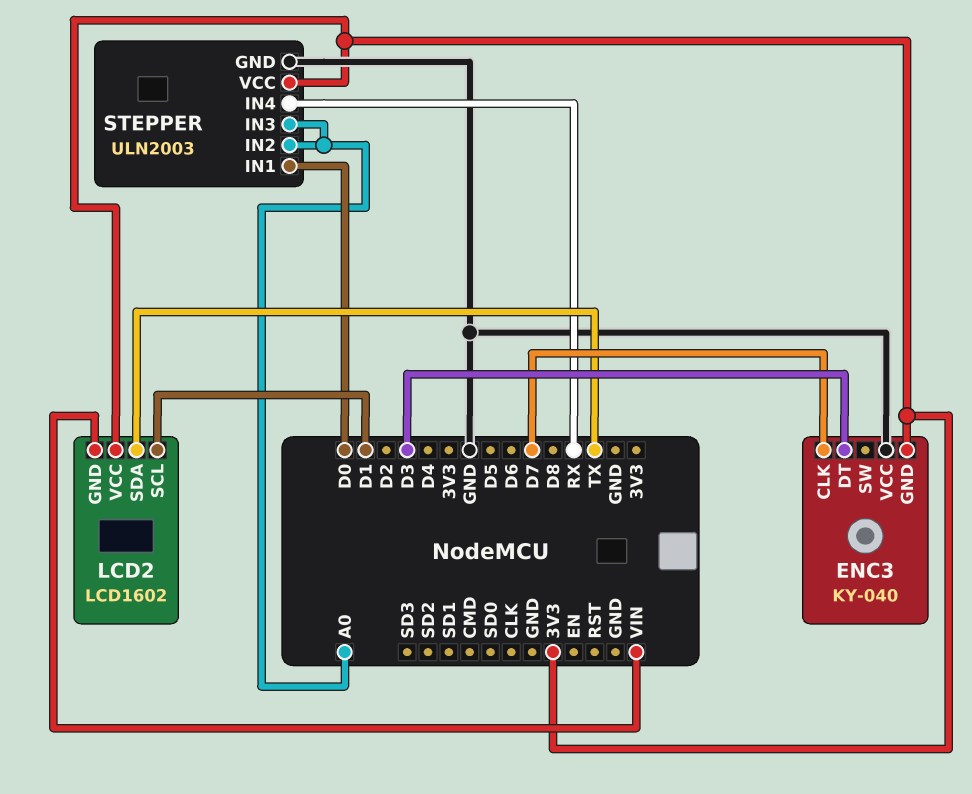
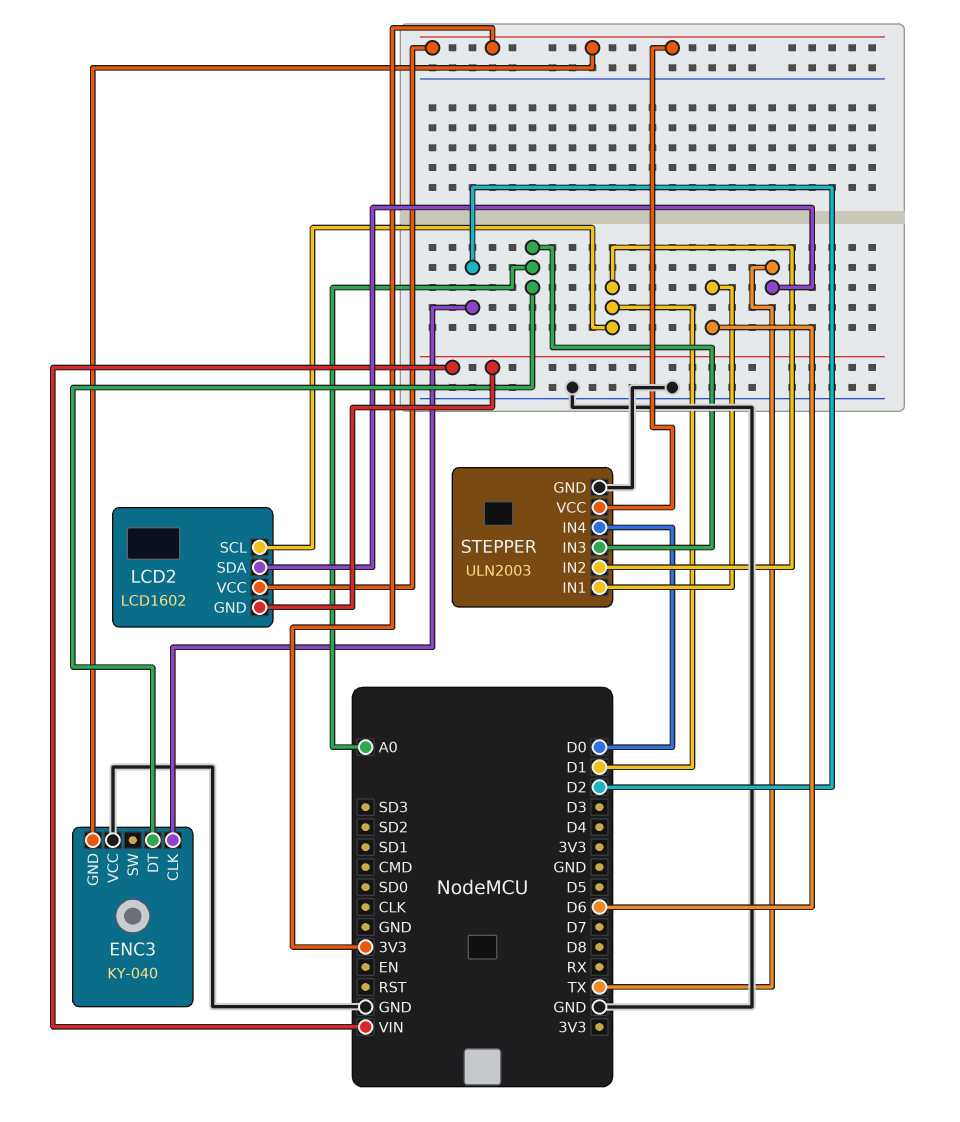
ENC3 pin CLK: D7 -> D2
ENC3 pin DT: D3 -> A0
STEPPER pin IN1: D0 -> D6
STEPPER pin IN2: A0 -> D1
STEPPER pin IN4: RX -> D0

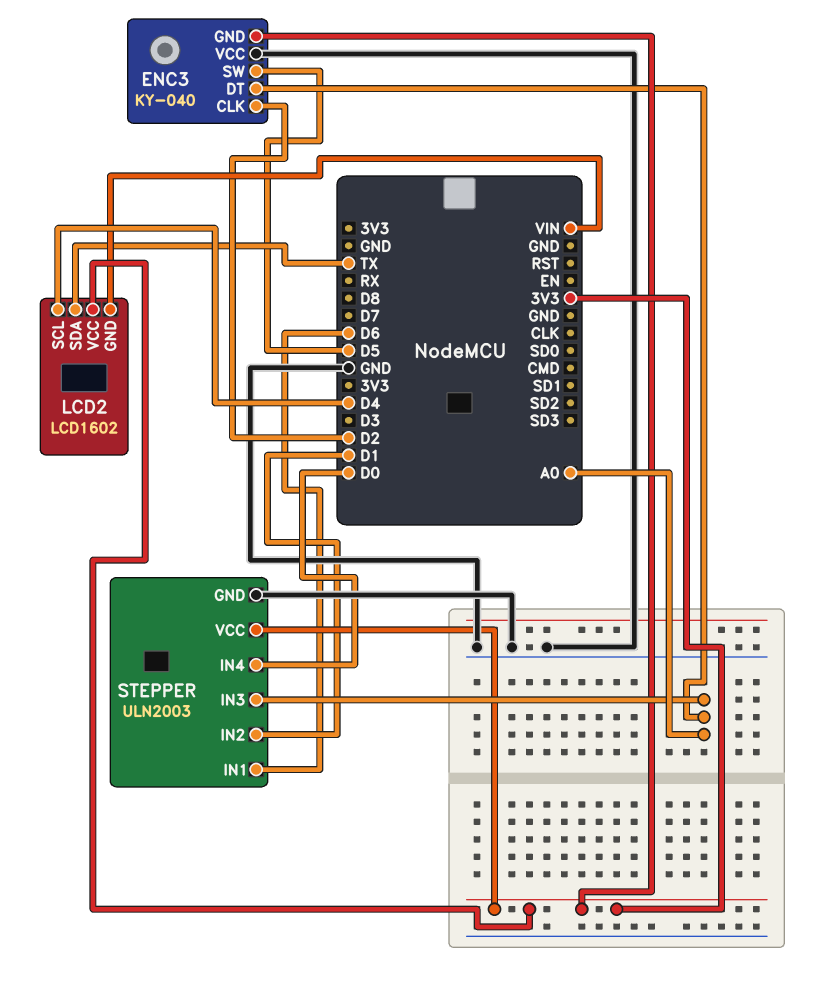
ENC3 pin SW: none -> D5
LCD2 pin SCL: D1 -> D4

